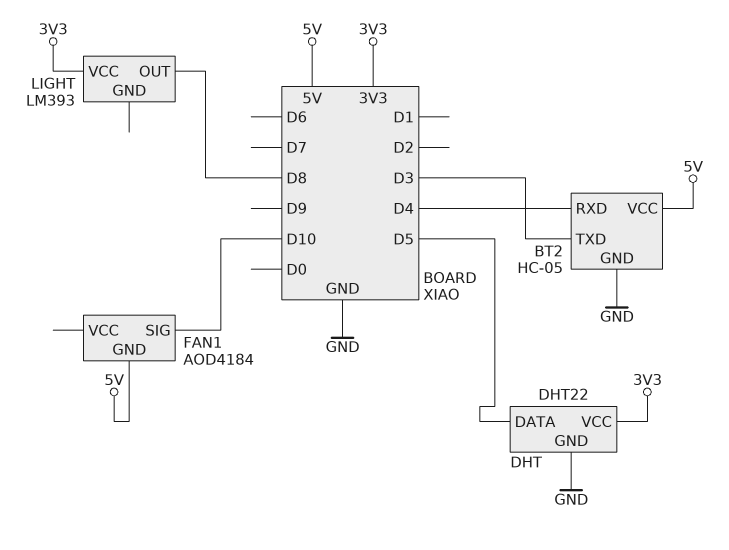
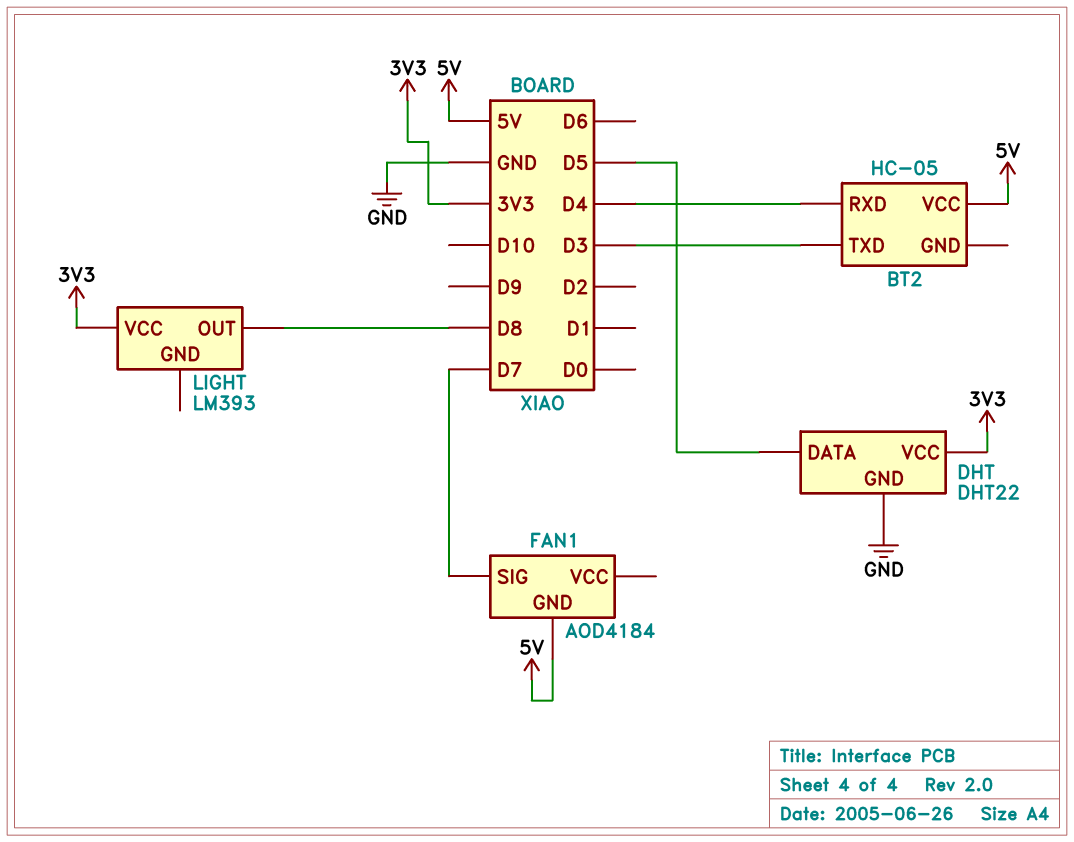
BT2 pin GND: GND -> none
FAN1 pin SIG: D10 -> D7

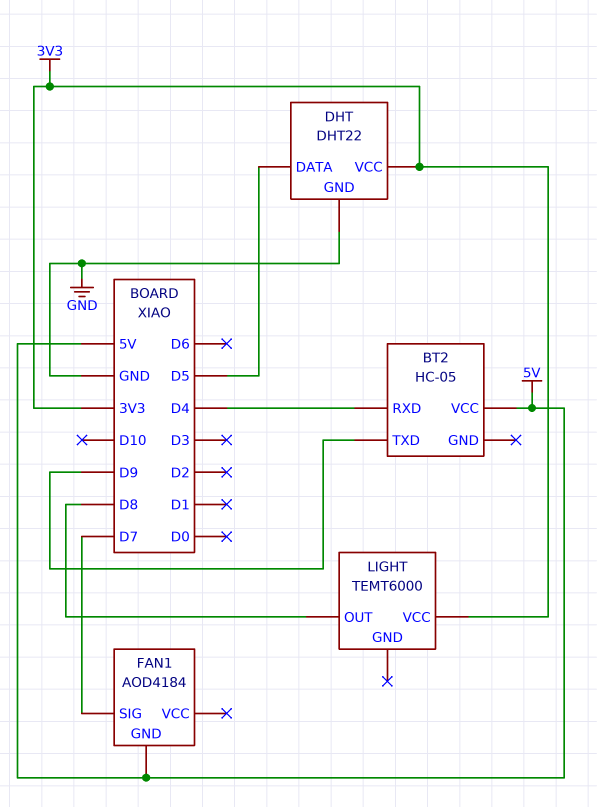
BT2 pin TXD: D3 -> D9
LIGHT: LM393 -> TEMT6000

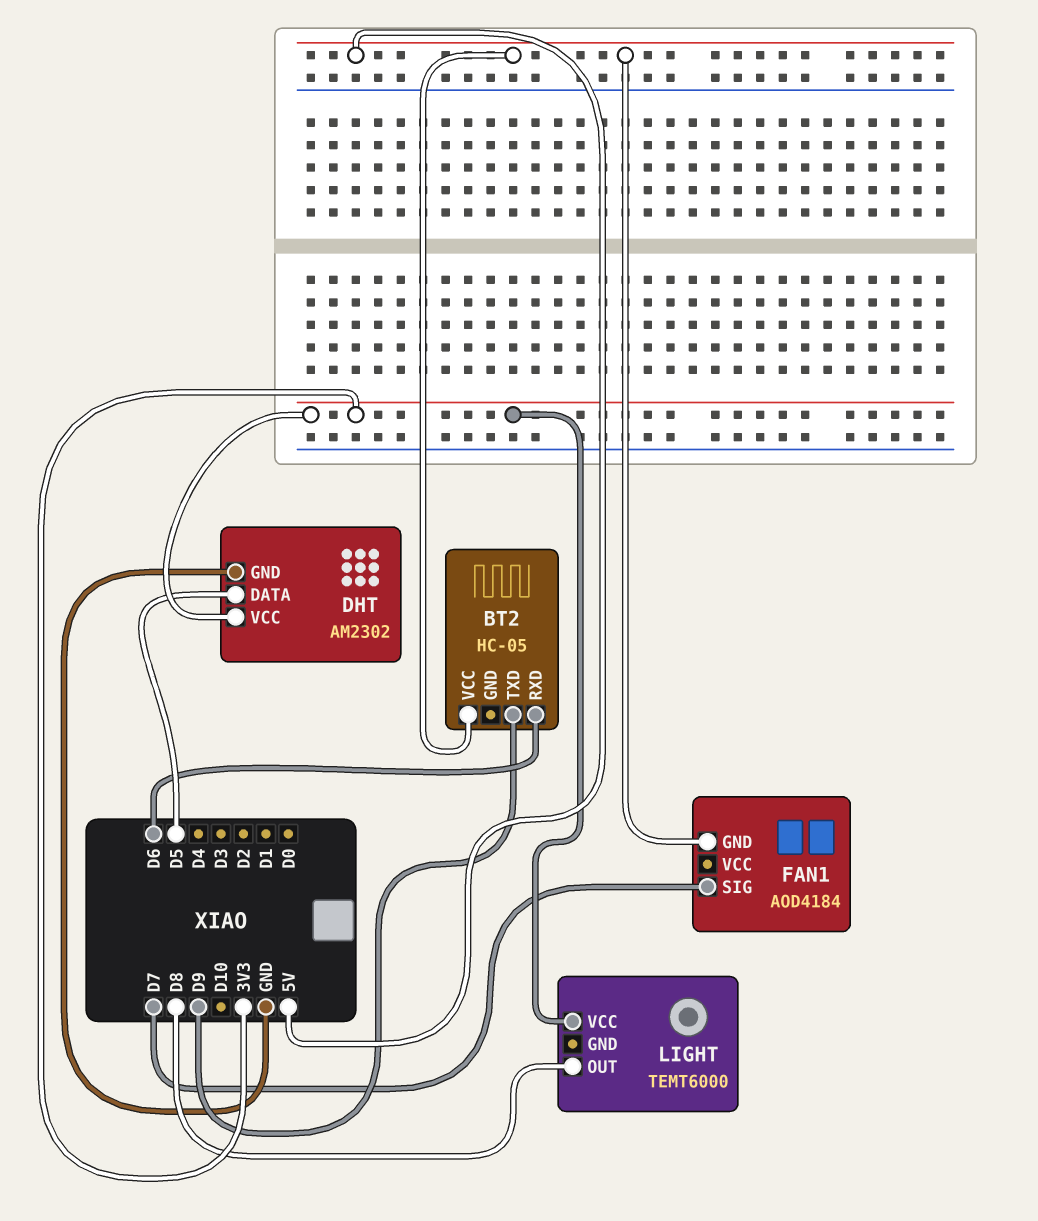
BT2 pin RXD: D4 -> D6
DHT: DHT22 -> AM2302

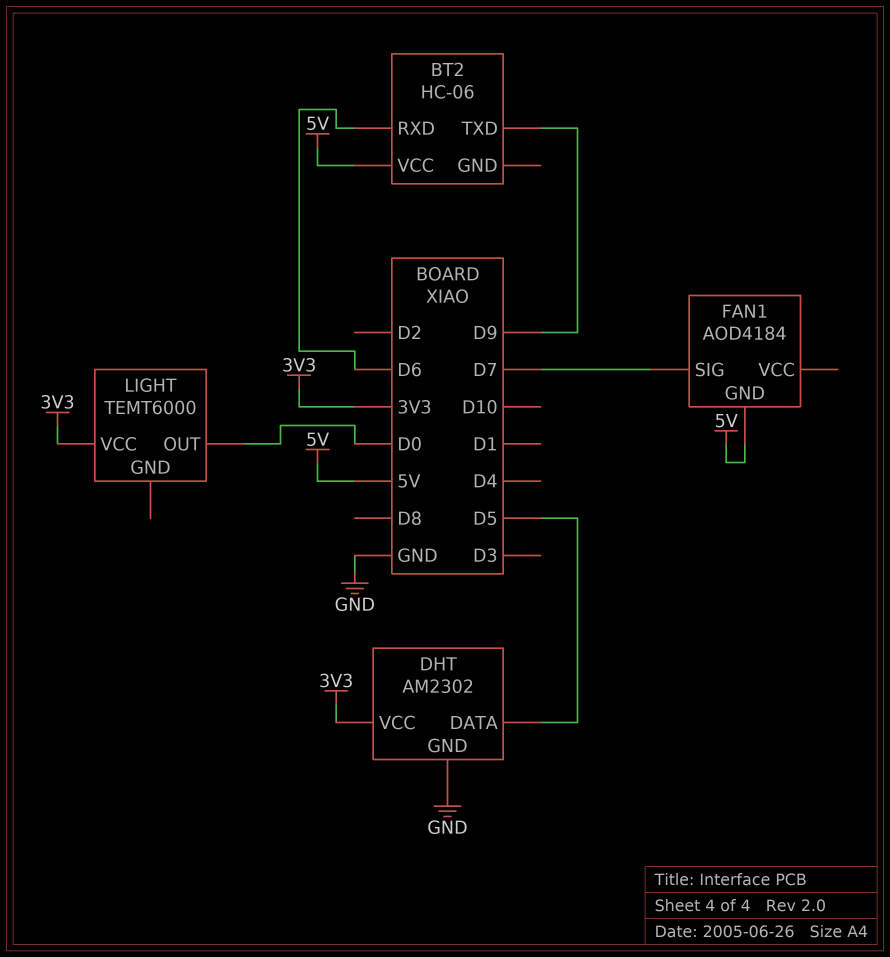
BT2: HC-05 -> HC-06
LIGHT pin OUT: D8 -> D0

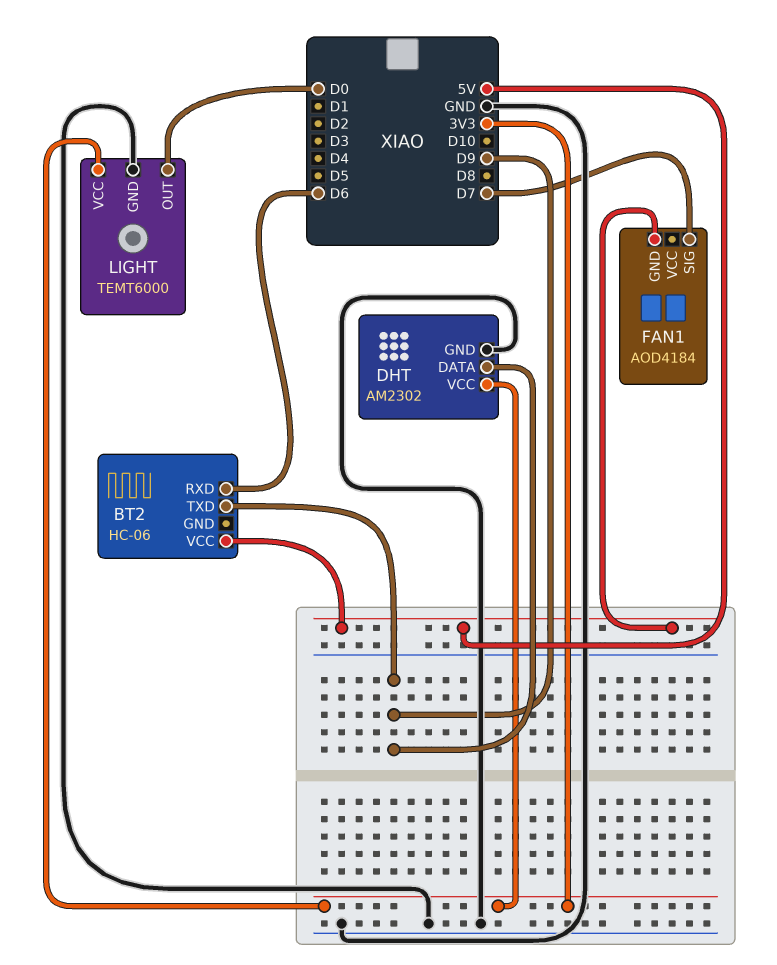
DHT pin DATA: D5 -> D9
LIGHT pin GND: none -> GND

